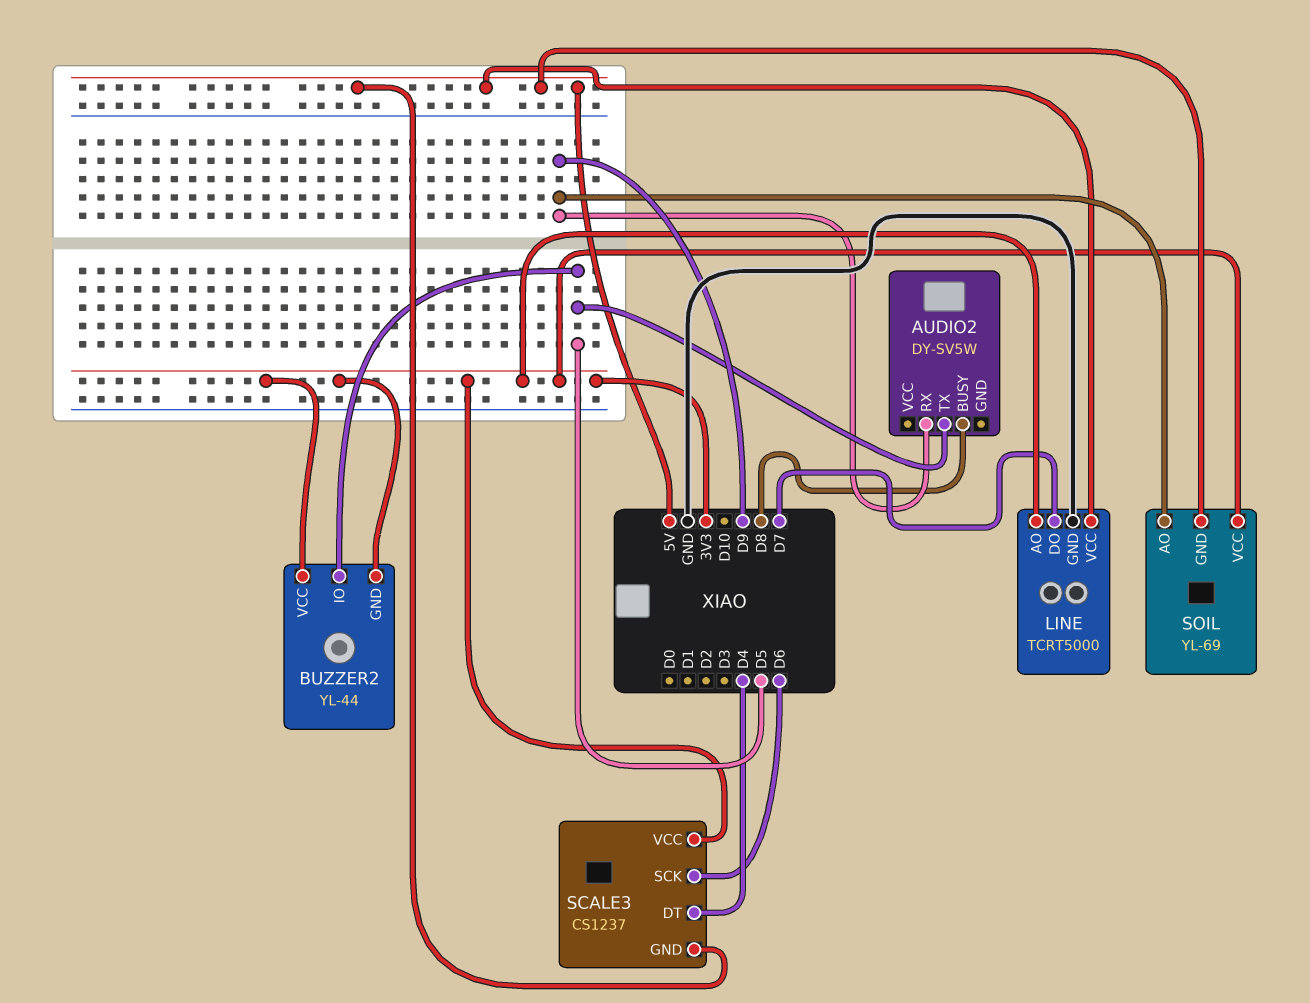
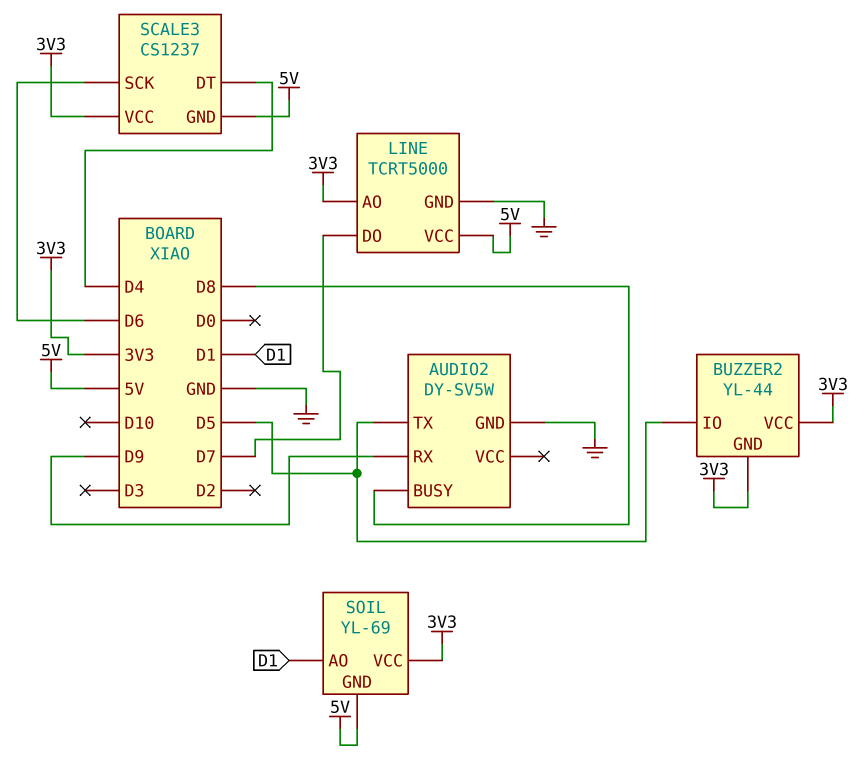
AUDIO2 pin GND: none -> GND
SOIL pin AO: D9 -> D1

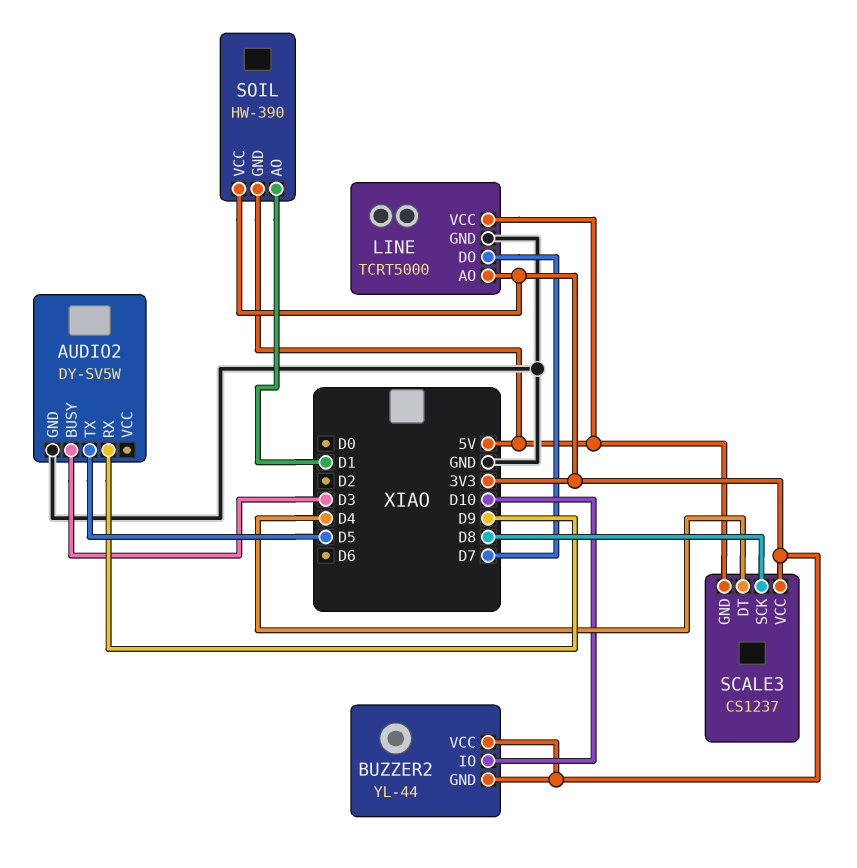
AUDIO2 pin BUSY: D8 -> D3
BUZZER2 pin IO: D5 -> D10
SCALE3 pin SCK: D6 -> D8
SOIL: YL-69 -> HW-390

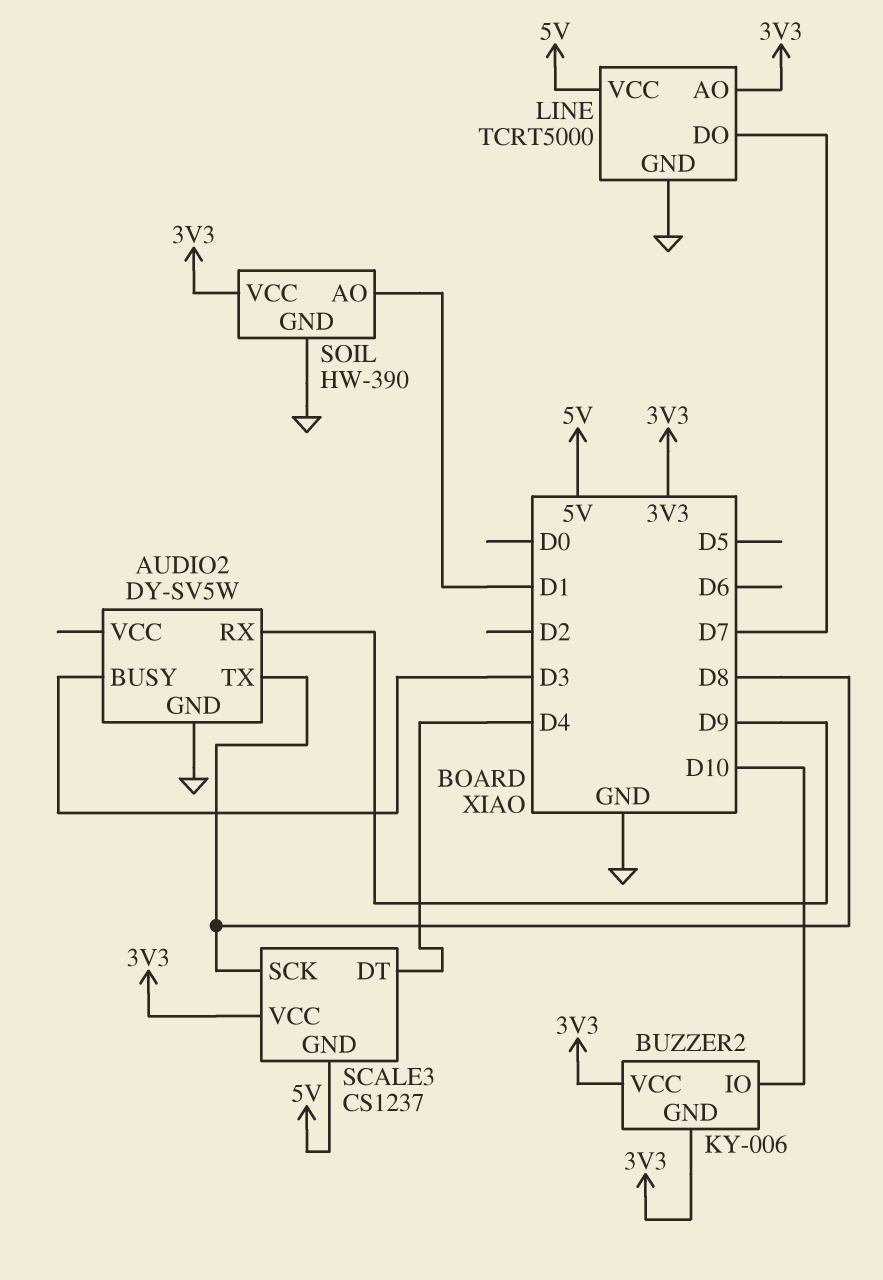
AUDIO2 pin TX: D5 -> D8
BUZZER2: YL-44 -> KY-006
SOIL pin GND: 5V -> GND

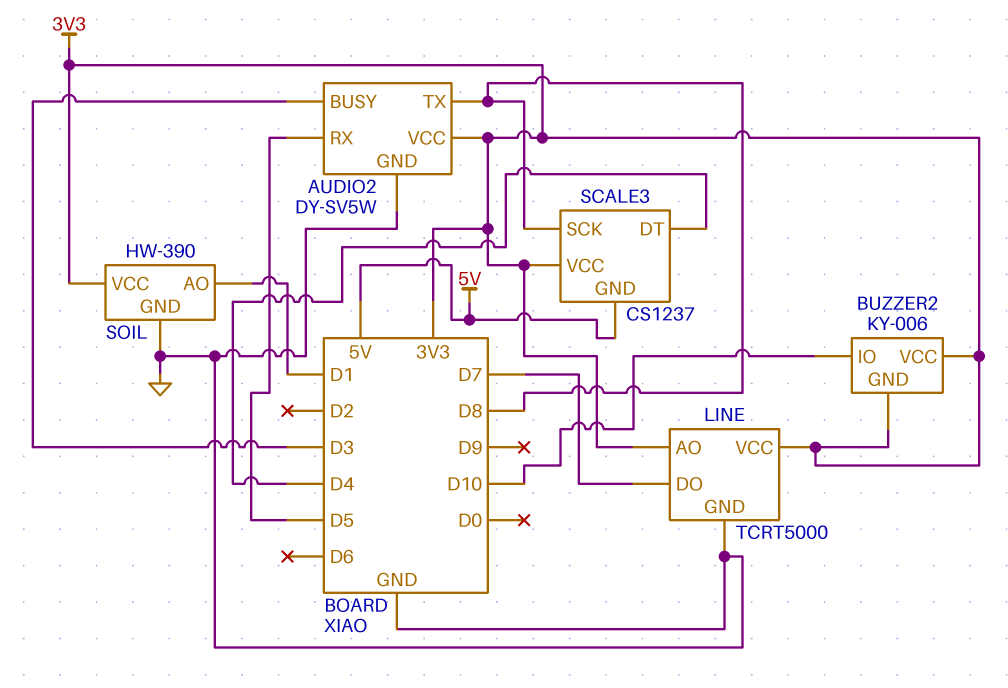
AUDIO2 pin RX: D9 -> D5
AUDIO2 pin VCC: none -> 3V3
LINE pin VCC: 5V -> 3V3

